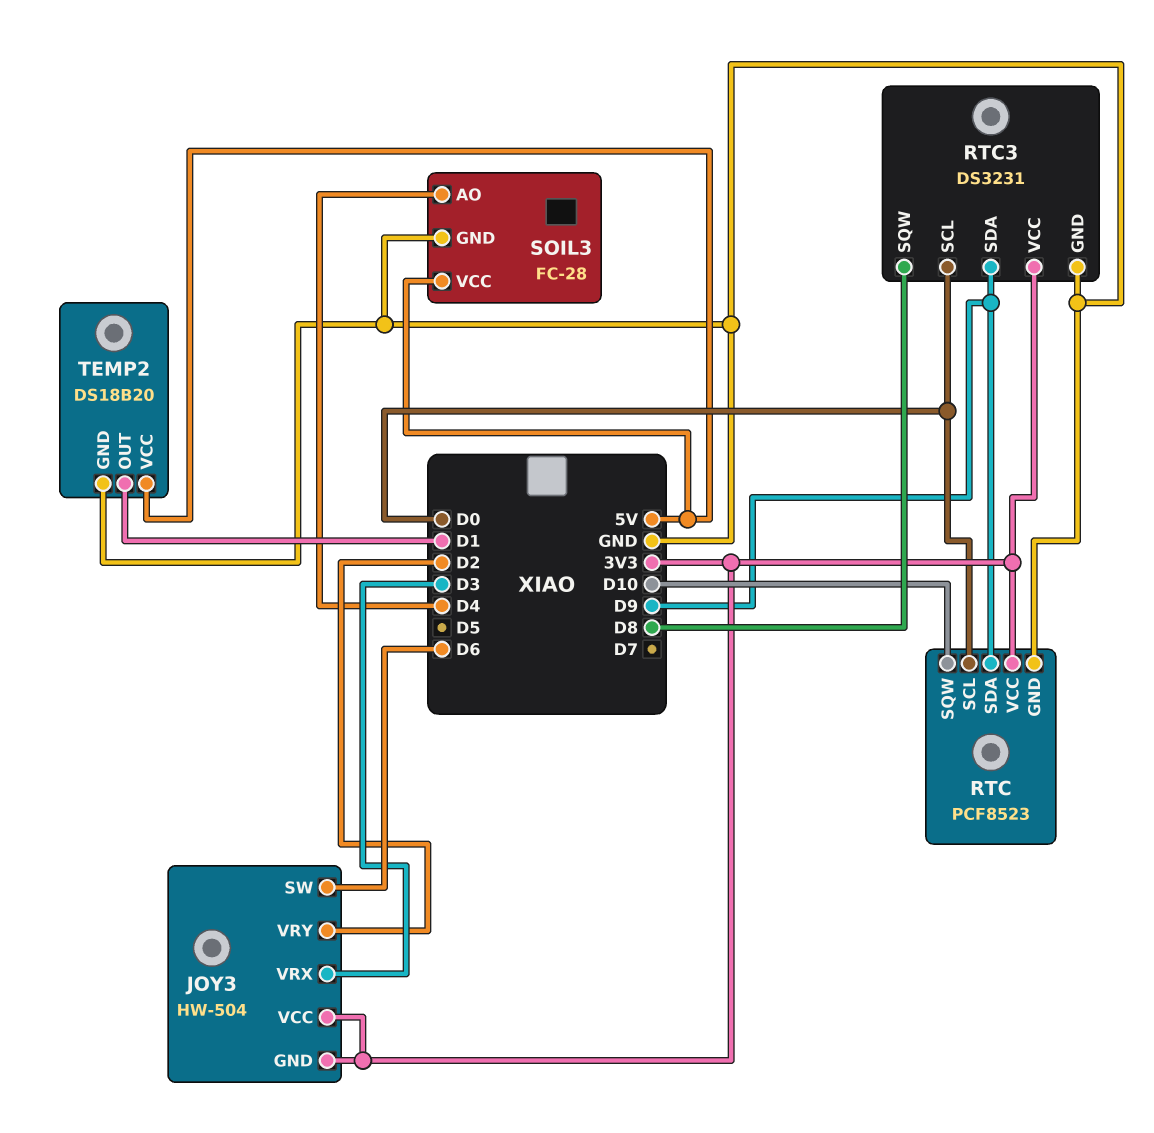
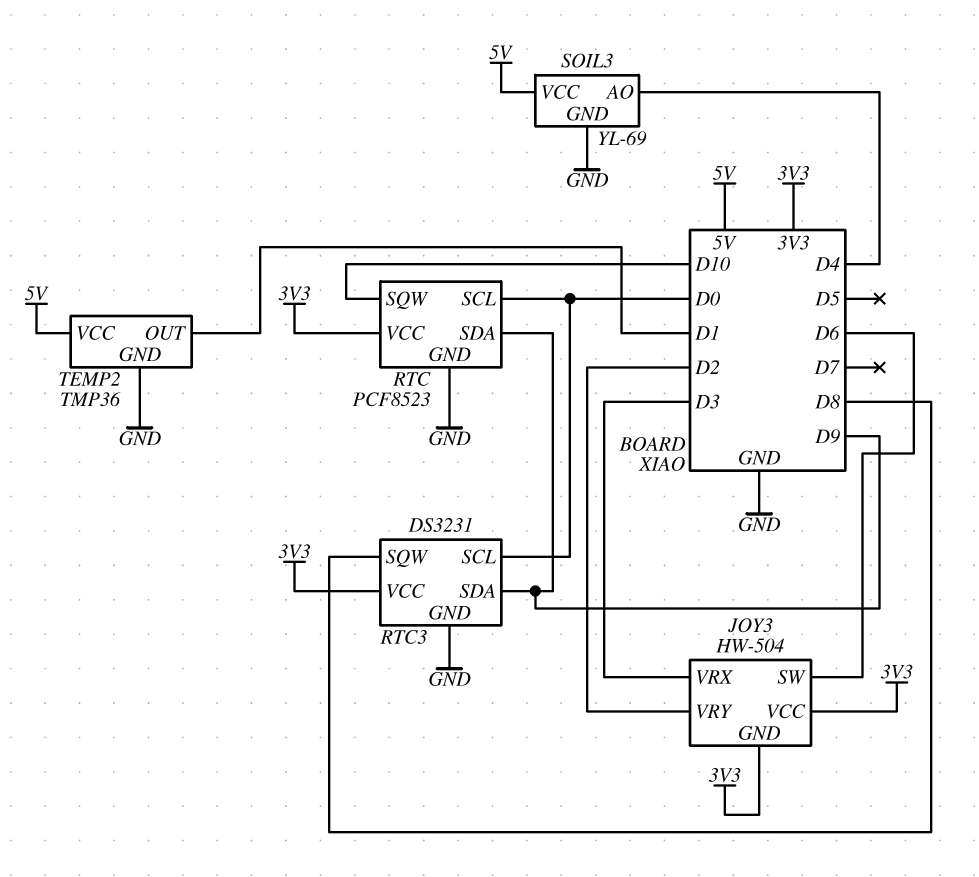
SOIL3: FC-28 -> YL-69
TEMP2: DS18B20 -> TMP36

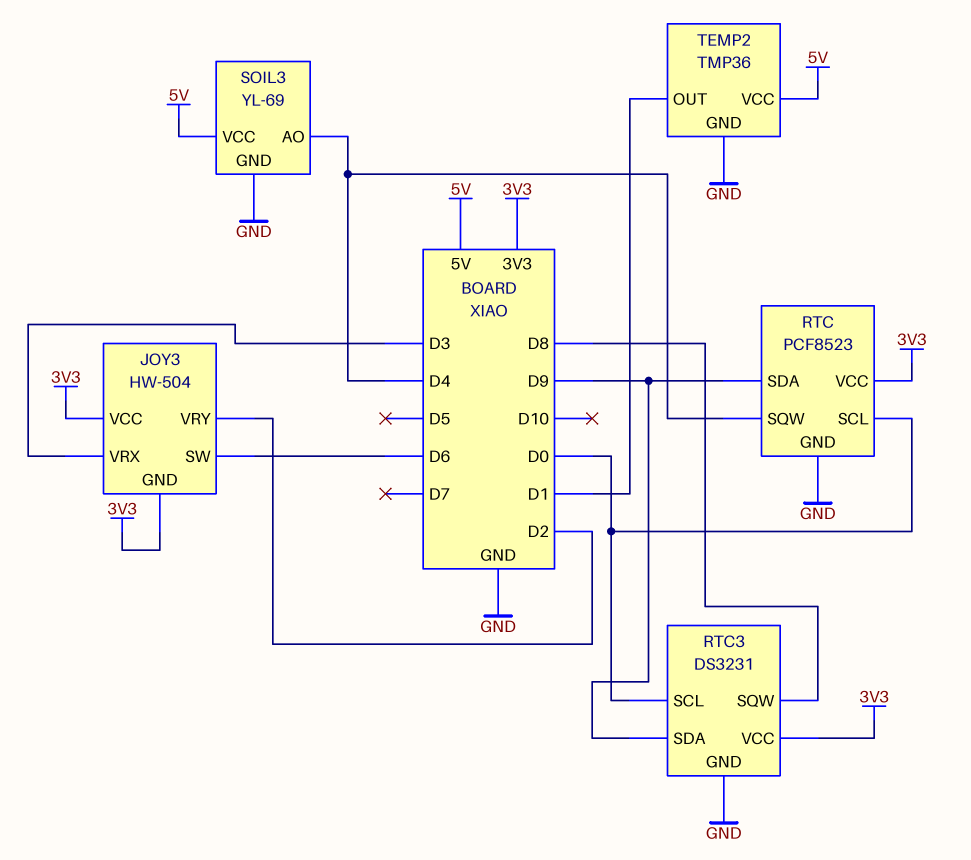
RTC pin SQW: D10 -> D4

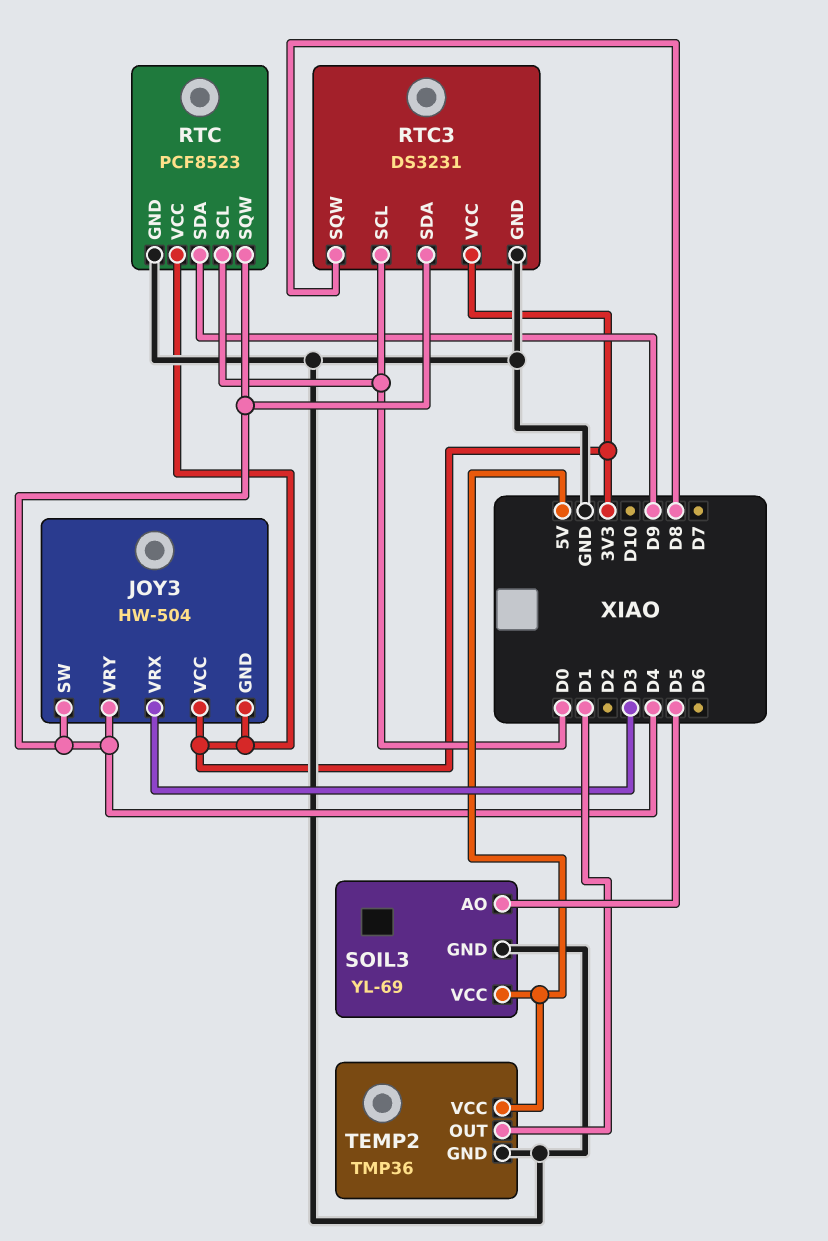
JOY3 pin SW: D6 -> D4
JOY3 pin VRY: D2 -> D4
RTC3 pin SDA: D9 -> D4
SOIL3 pin AO: D4 -> D5

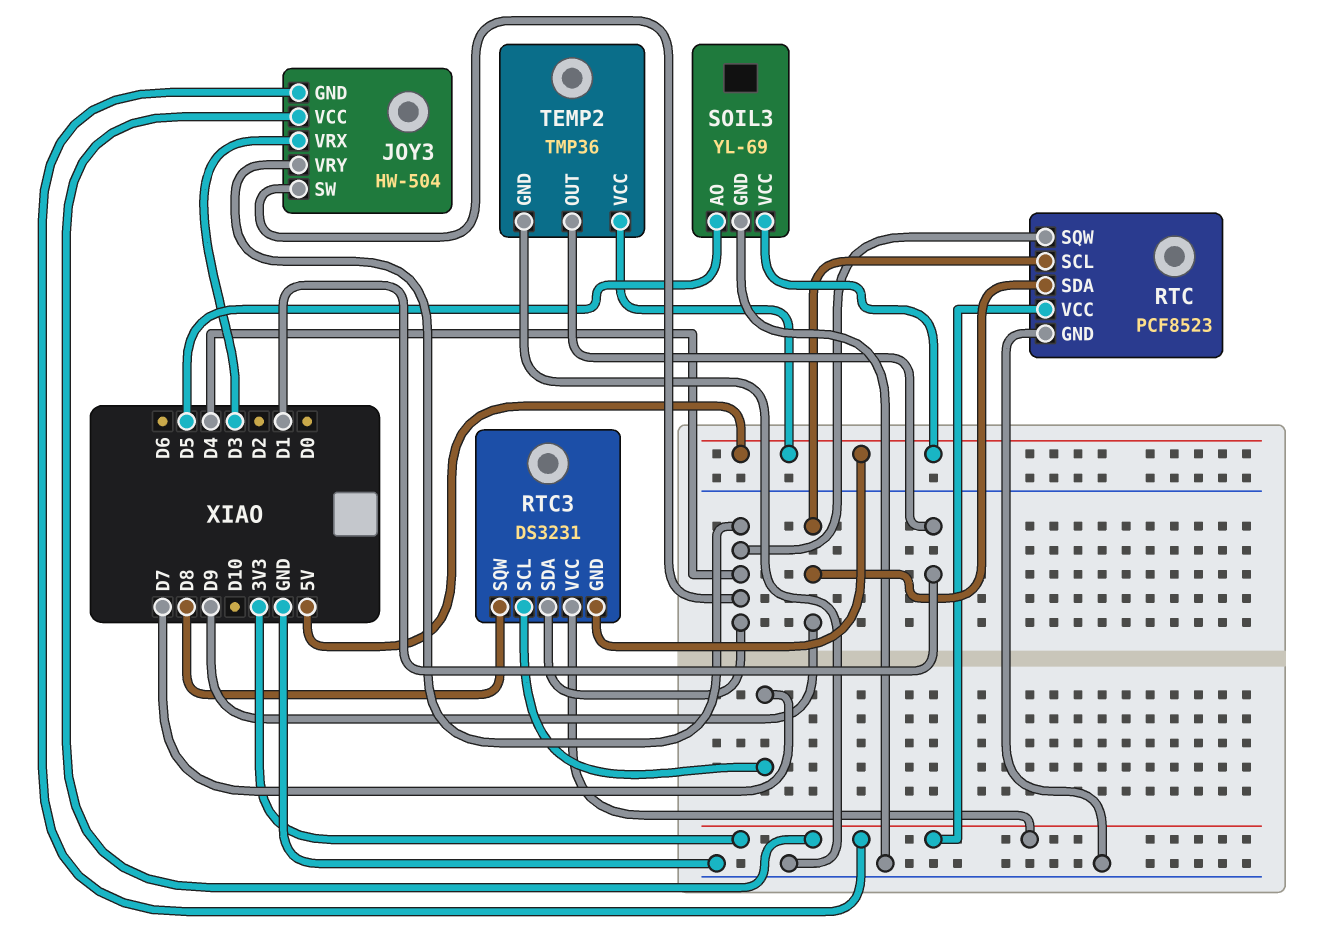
RTC pin SCL: D0 -> D9
RTC3 pin GND: GND -> 5V
RTC3 pin SCL: D0 -> D7

